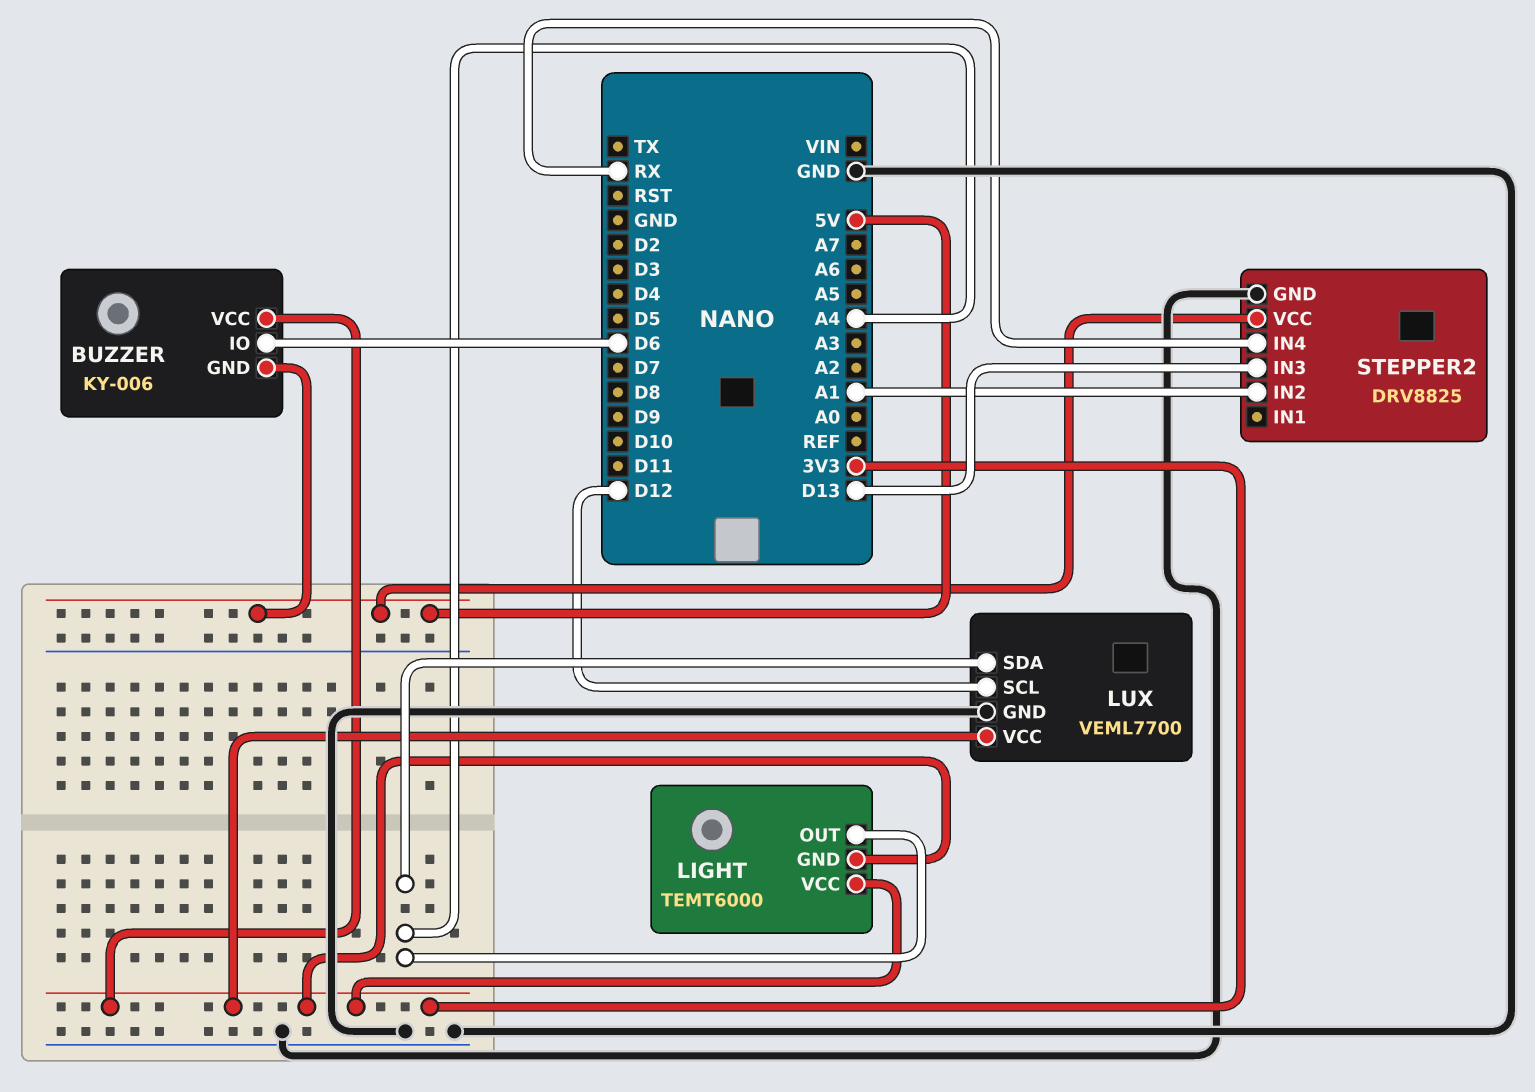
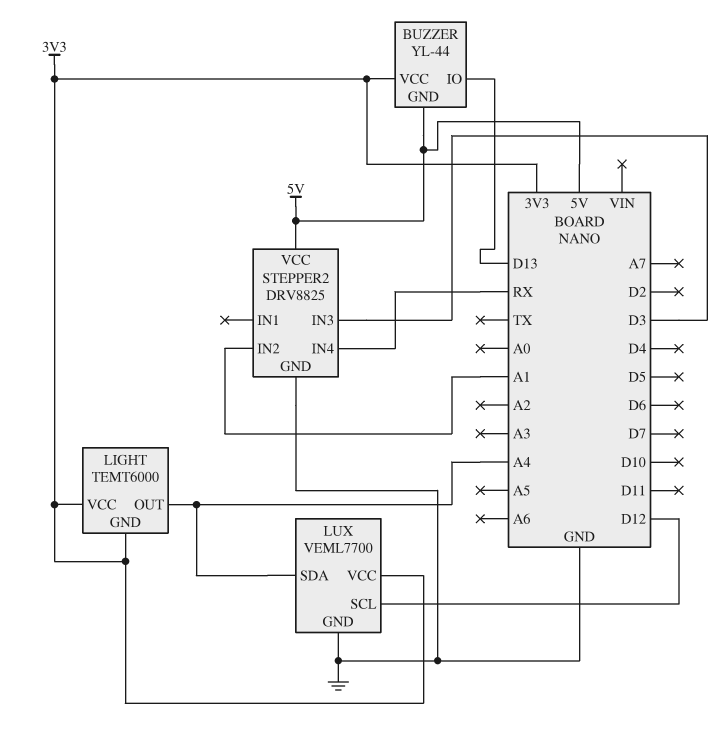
BUZZER: KY-006 -> YL-44
BUZZER pin IO: D6 -> D13
STEPPER2 pin IN3: D13 -> D3

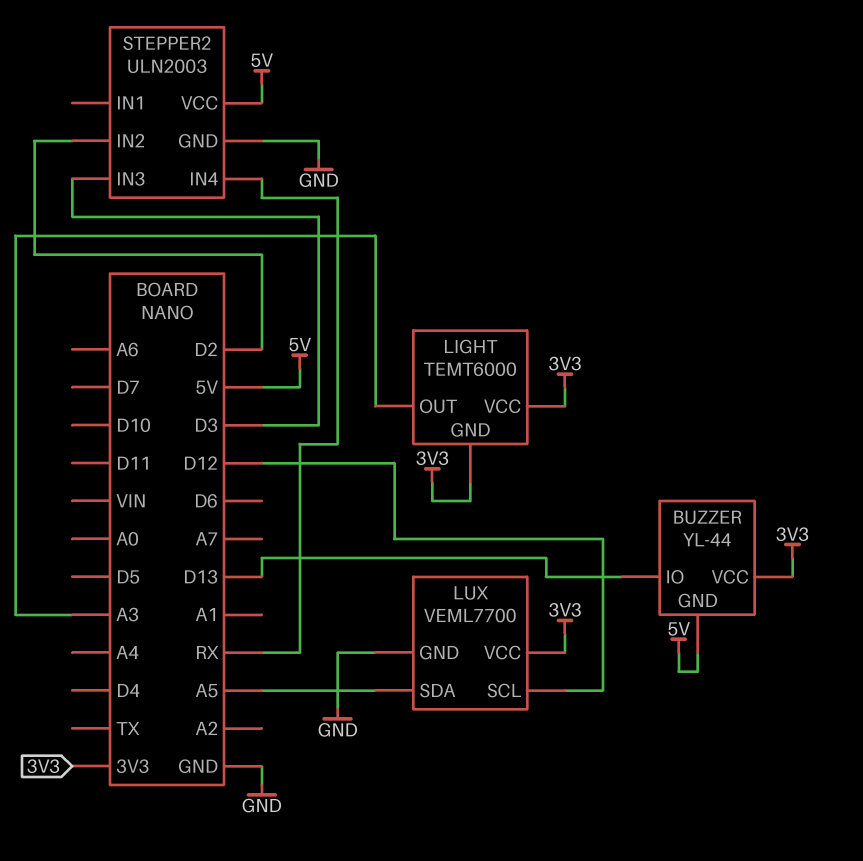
LIGHT pin OUT: A4 -> A3
LUX pin SDA: A4 -> A5
STEPPER2: DRV8825 -> ULN2003
STEPPER2 pin IN2: A1 -> D2

